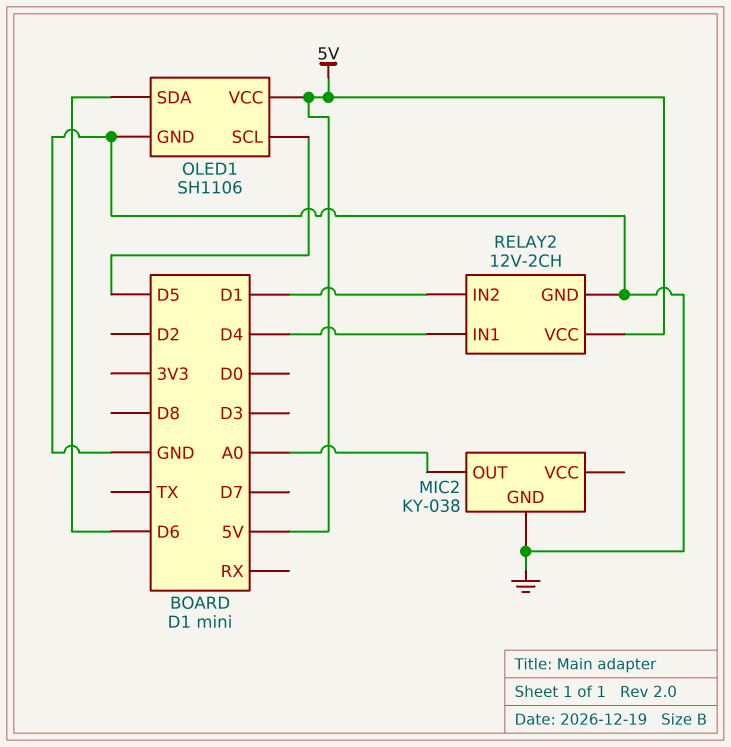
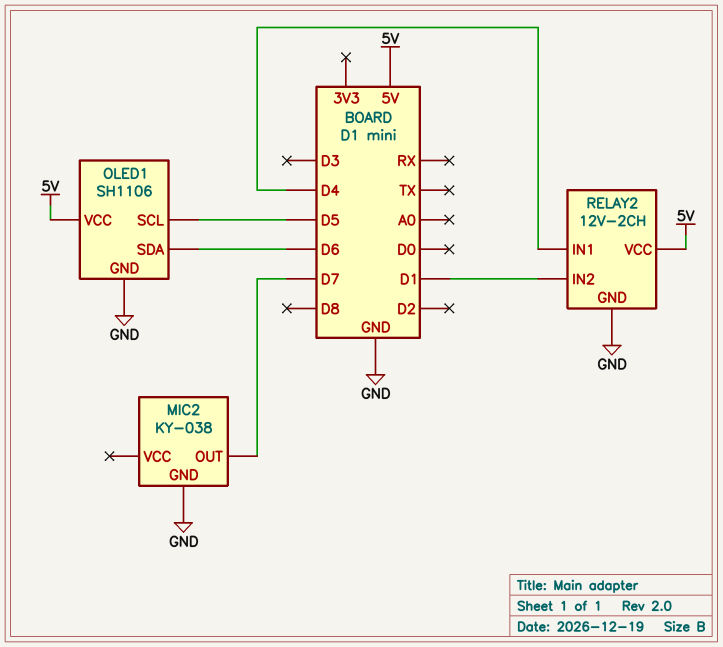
MIC2 pin OUT: A0 -> D7

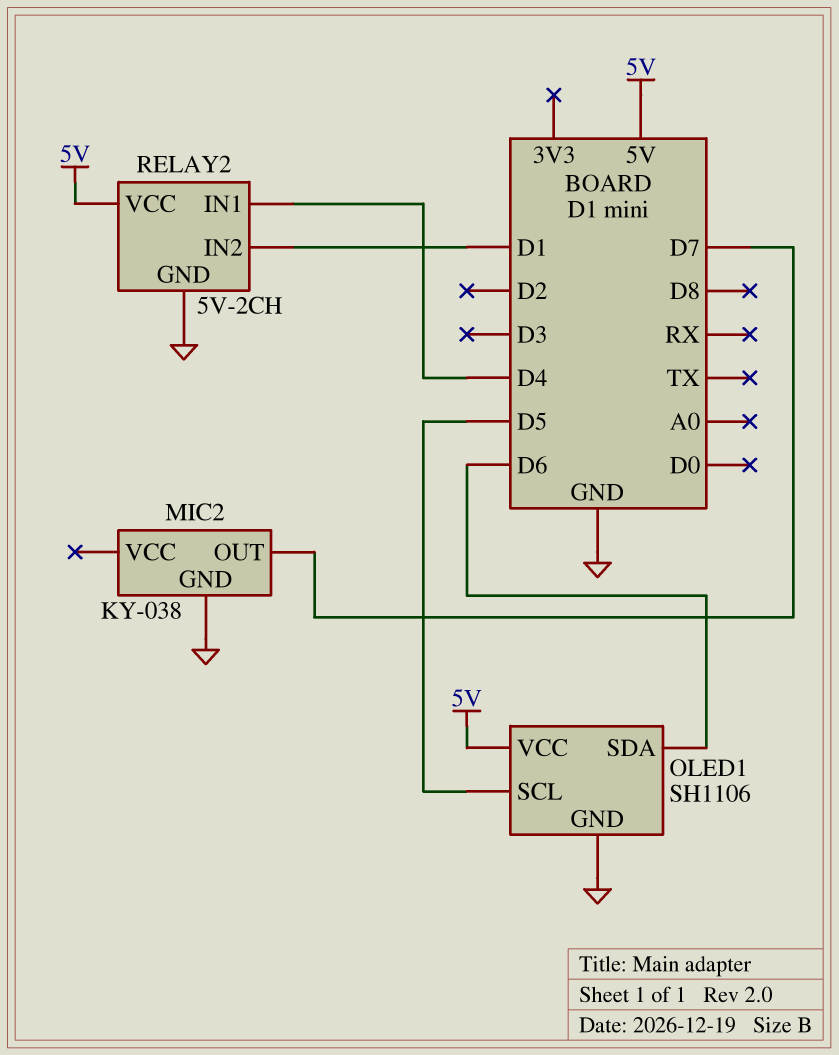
RELAY2: 12V-2CH -> 5V-2CH

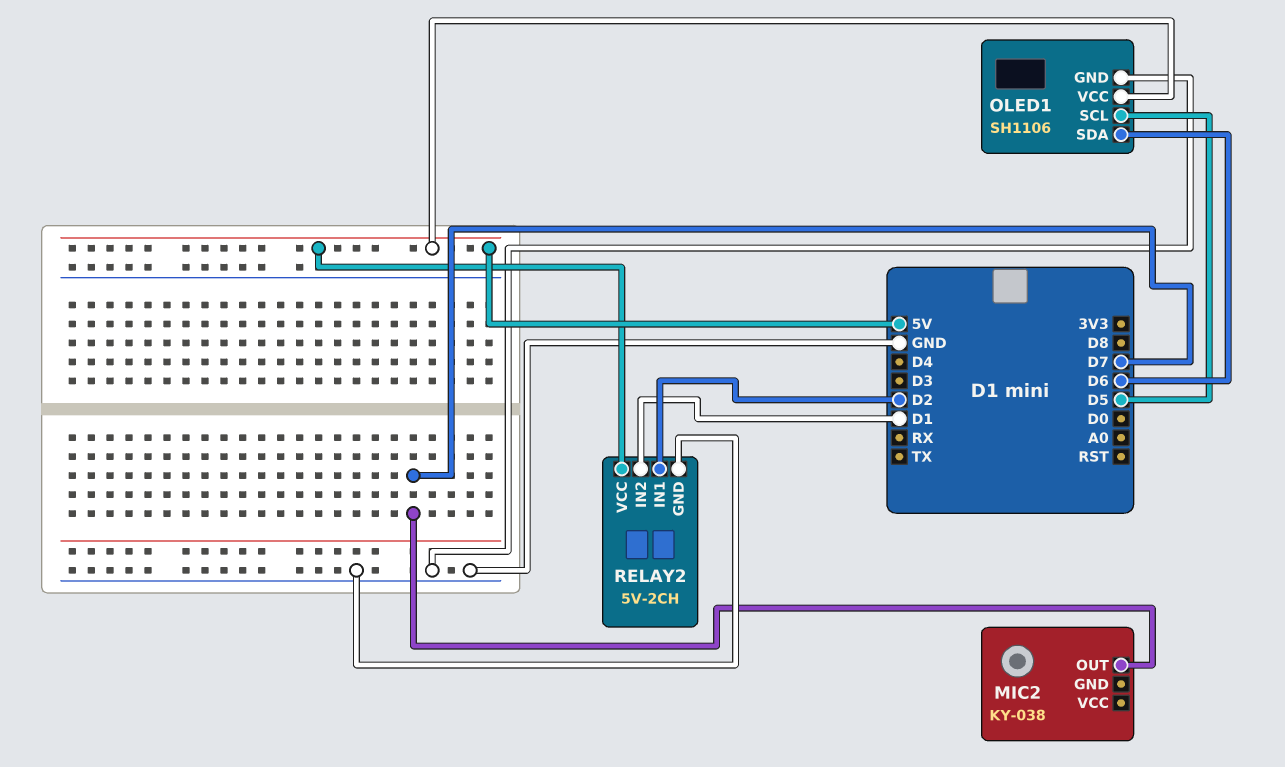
MIC2 pin GND: GND -> none
RELAY2 pin IN1: D4 -> D2

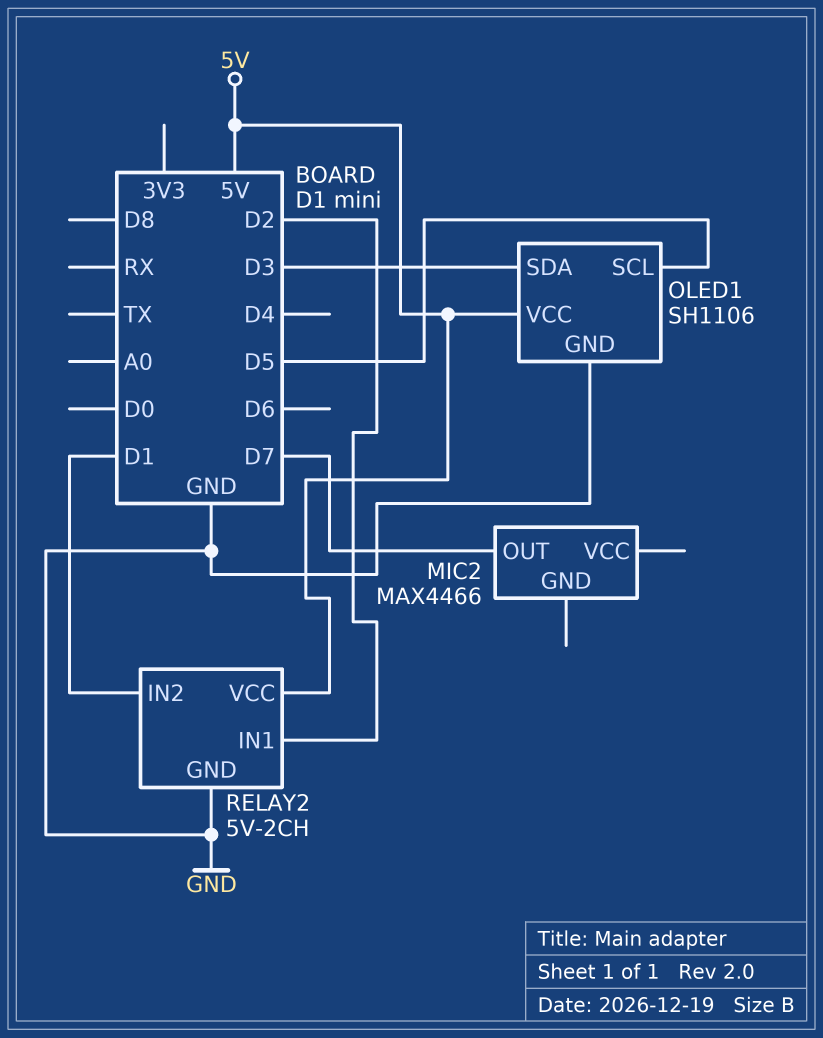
MIC2: KY-038 -> MAX4466
OLED1 pin SDA: D6 -> D3

